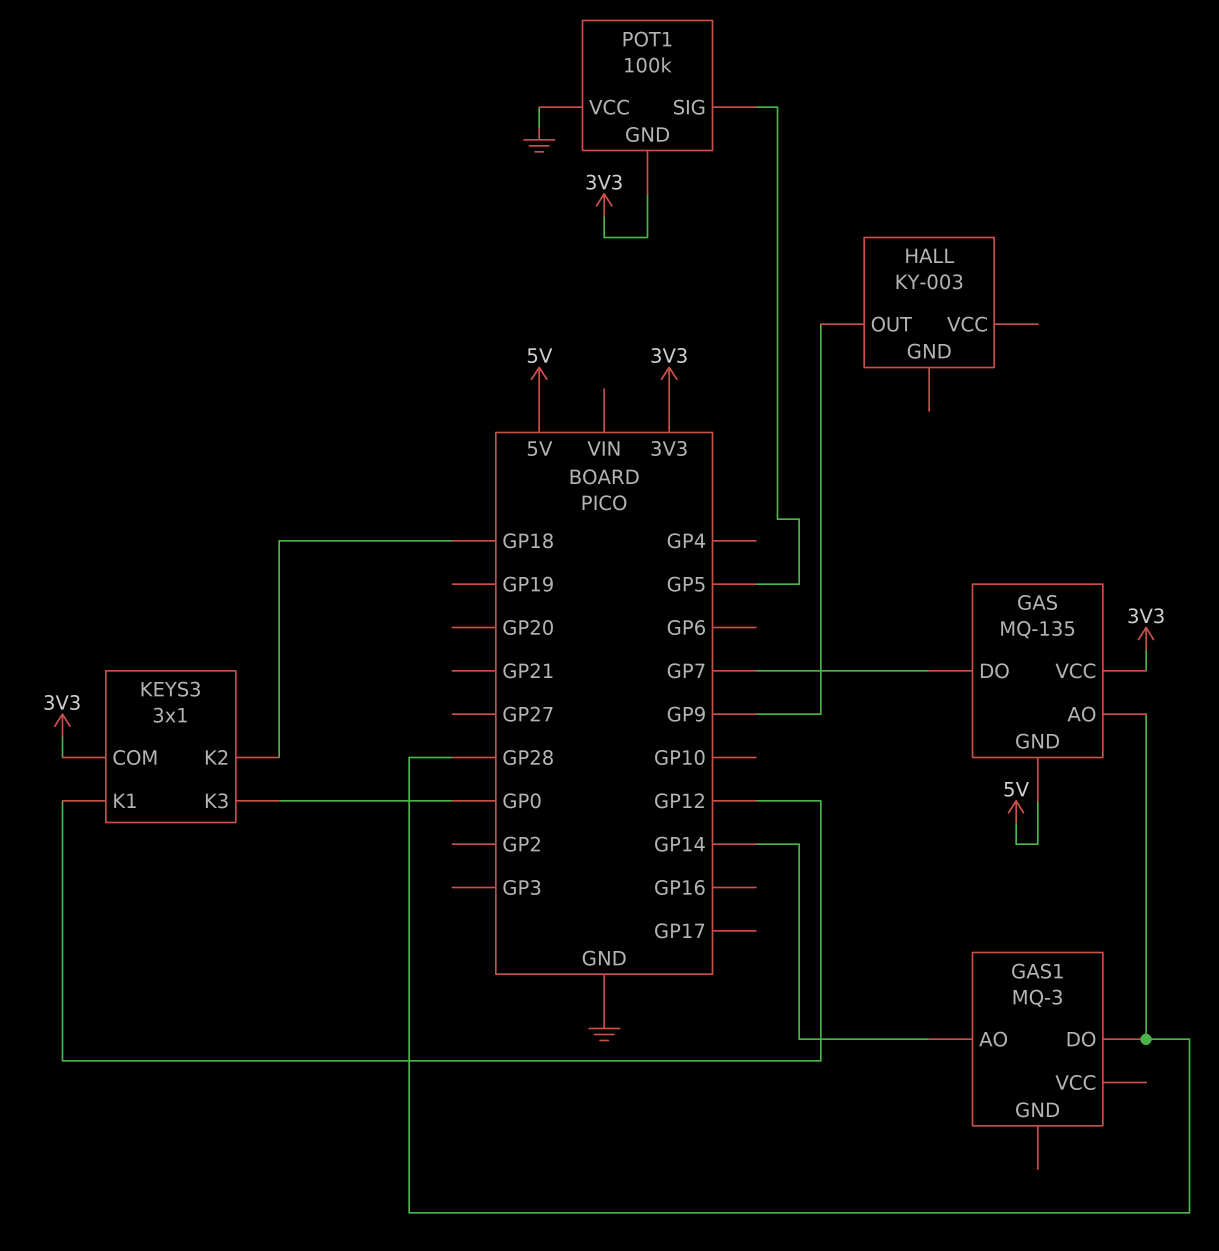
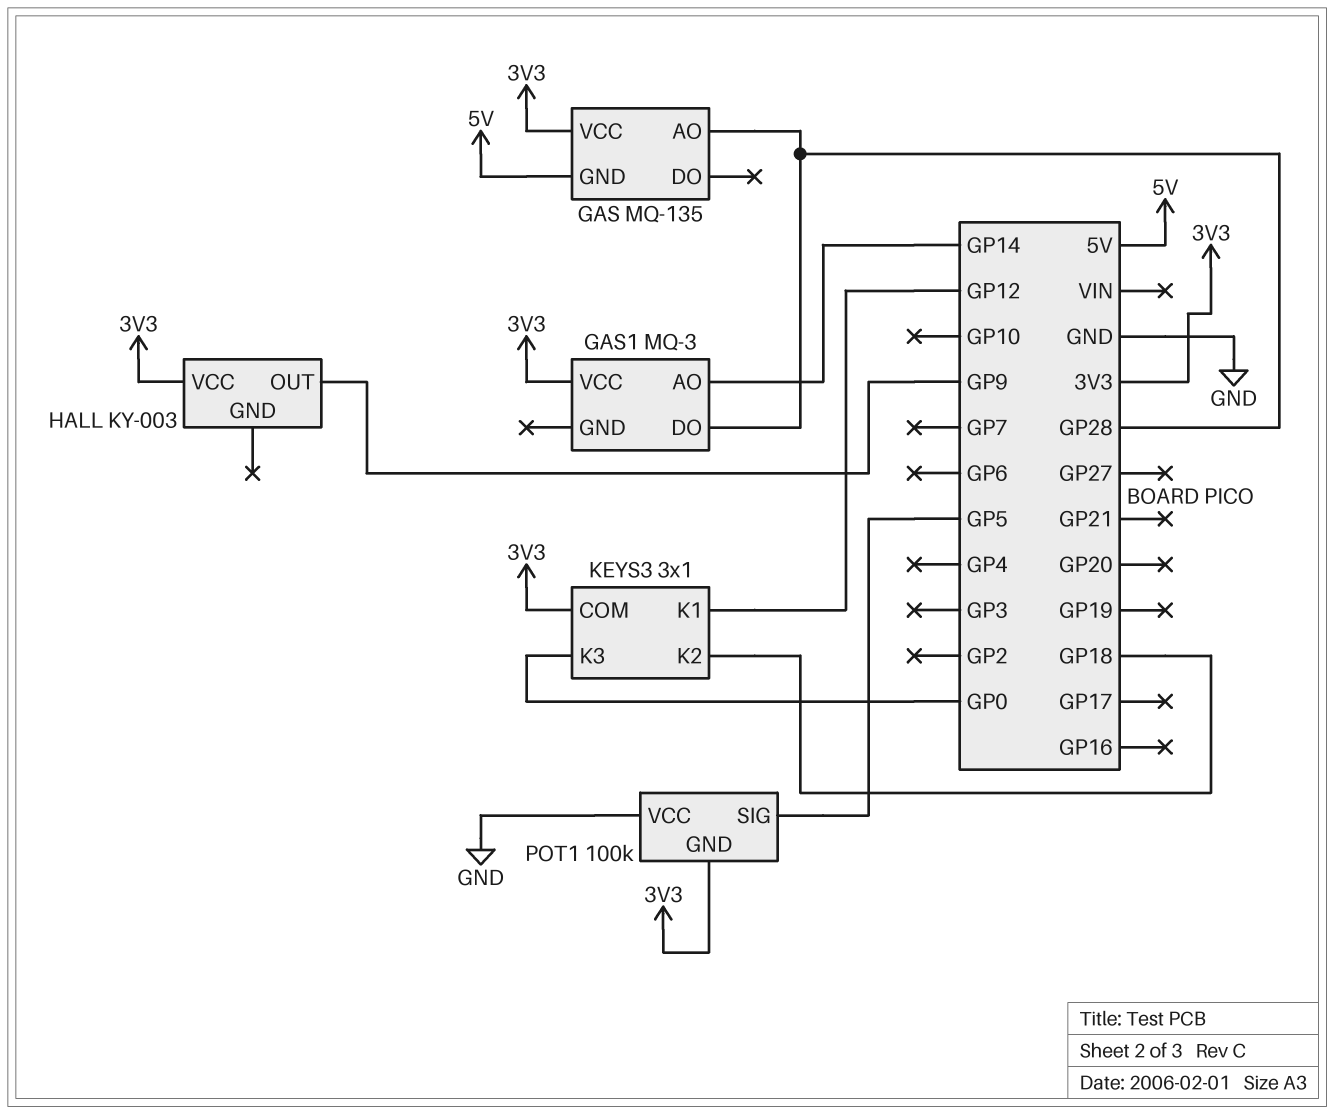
GAS pin DO: GP7 -> none
GAS1 pin VCC: none -> 3V3
HALL pin VCC: none -> 3V3

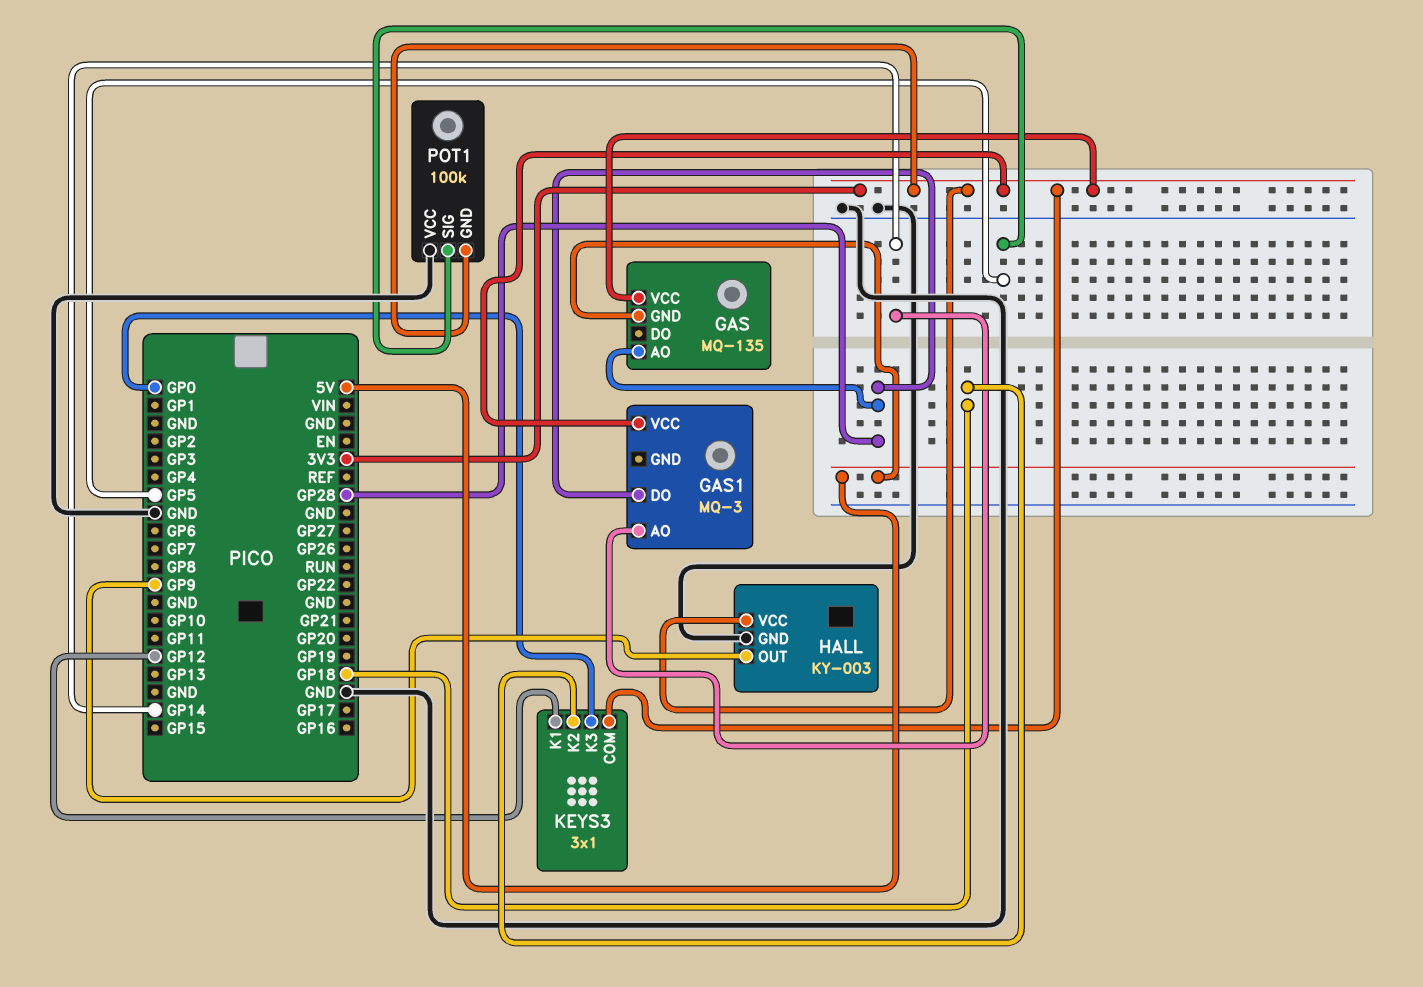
HALL pin GND: none -> GND

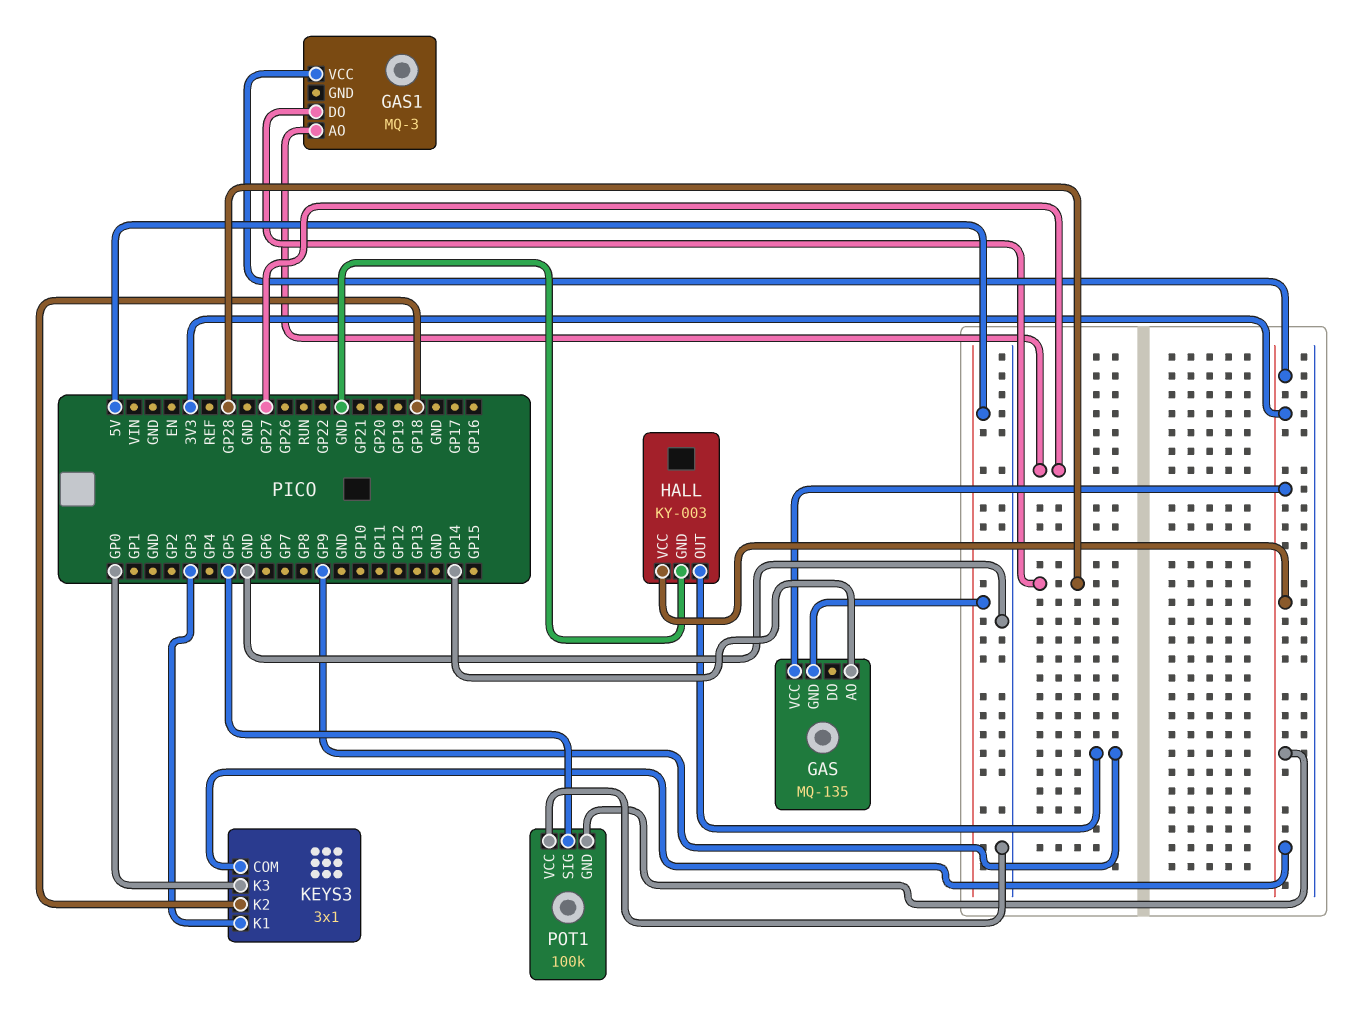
GAS pin AO: GP28 -> GP14
GAS1 pin AO: GP14 -> GP27
KEYS3 pin K1: GP12 -> GP3

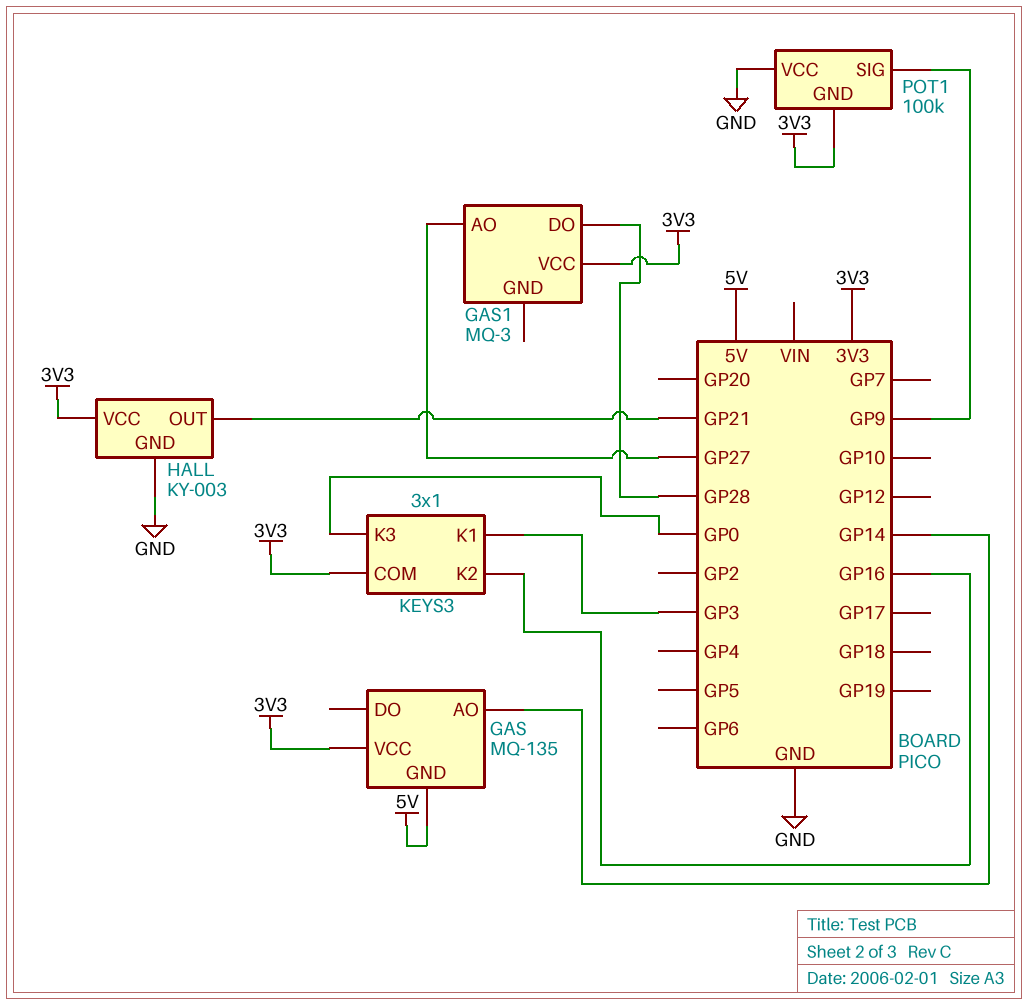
HALL pin OUT: GP9 -> GP21
KEYS3 pin K2: GP18 -> GP16
POT1 pin SIG: GP5 -> GP9

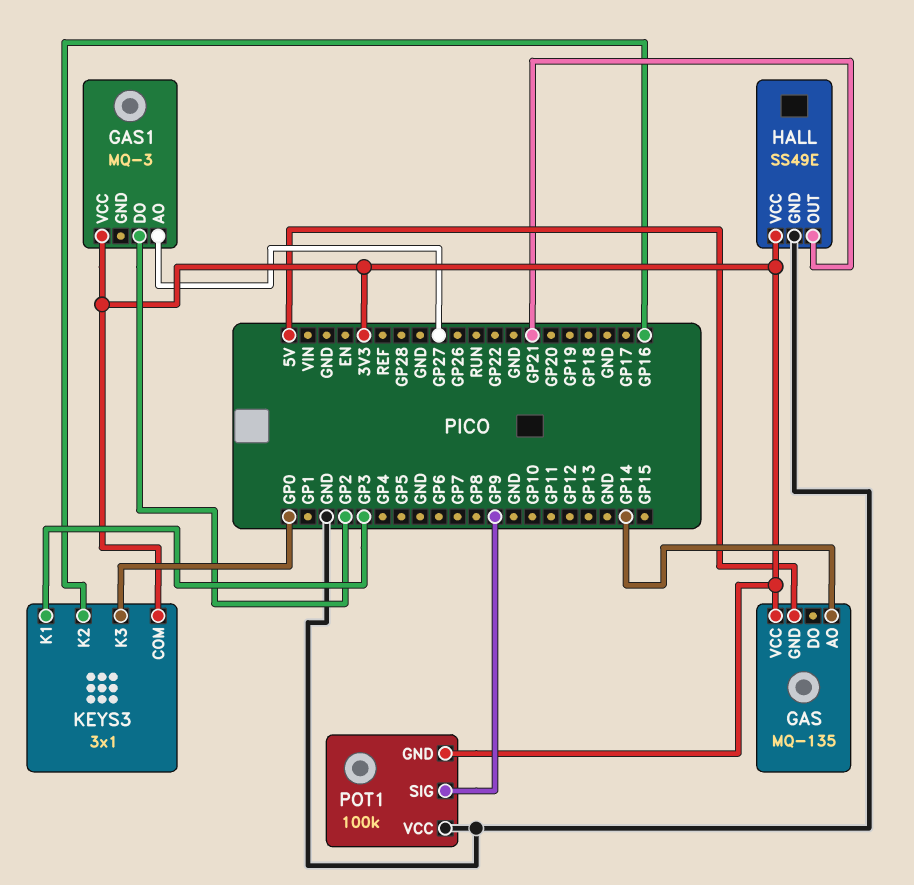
GAS1 pin DO: GP28 -> GP2
HALL: KY-003 -> SS49E

